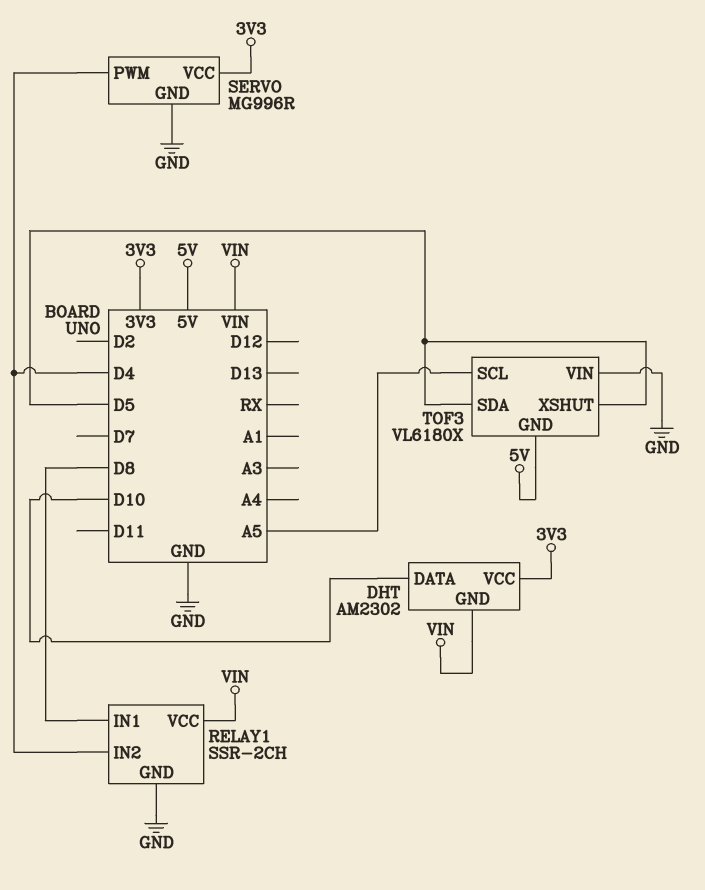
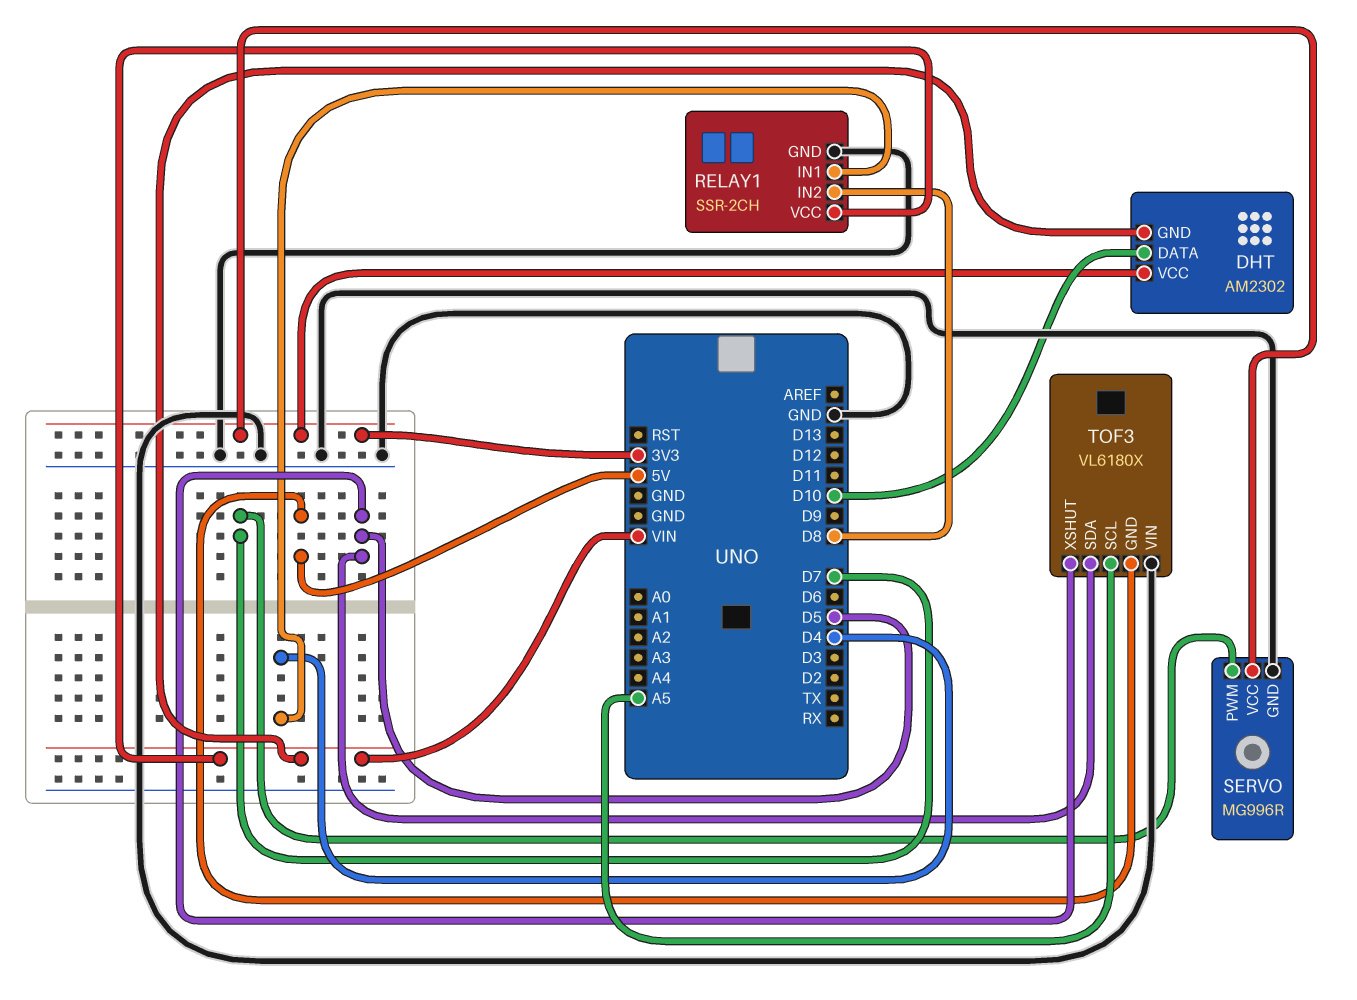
RELAY1 pin IN1: D8 -> D4
RELAY1 pin IN2: D4 -> D8
SERVO pin PWM: D4 -> D7

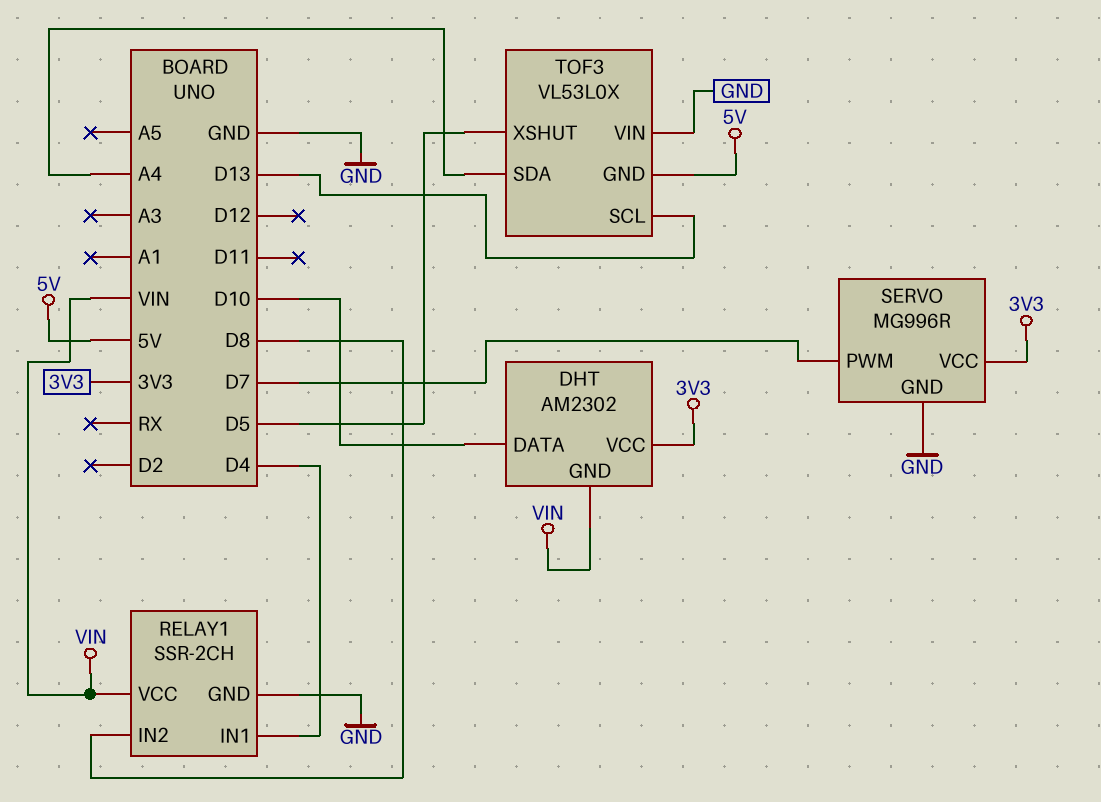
TOF3: VL6180X -> VL53L0X
TOF3 pin SCL: A5 -> D13
TOF3 pin SDA: D5 -> A4

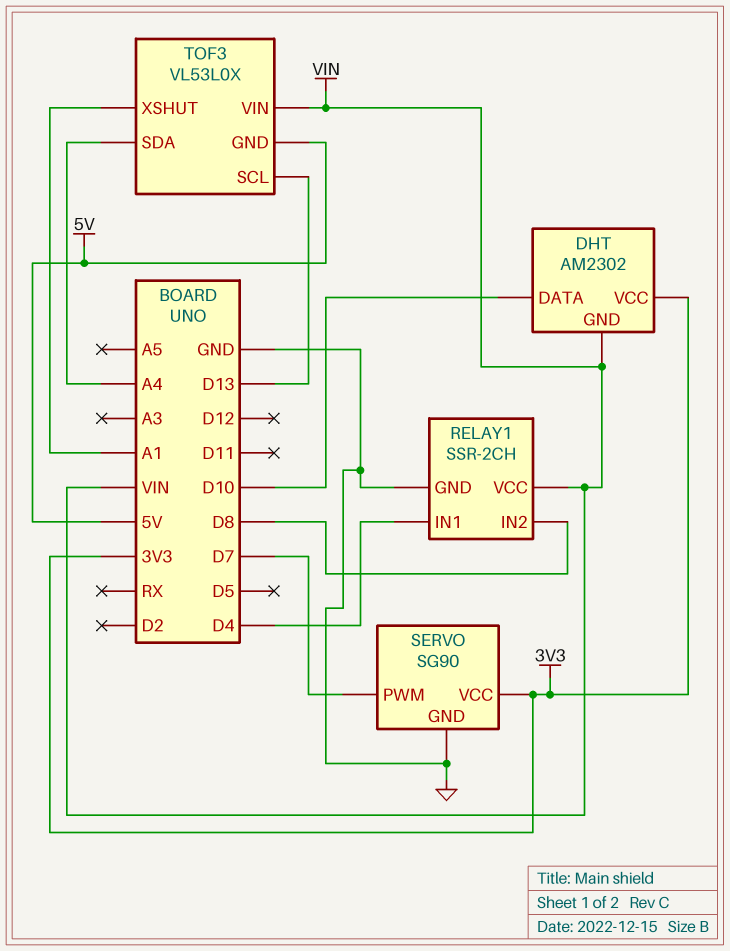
SERVO: MG996R -> SG90
TOF3 pin VIN: GND -> VIN
TOF3 pin XSHUT: D5 -> A1

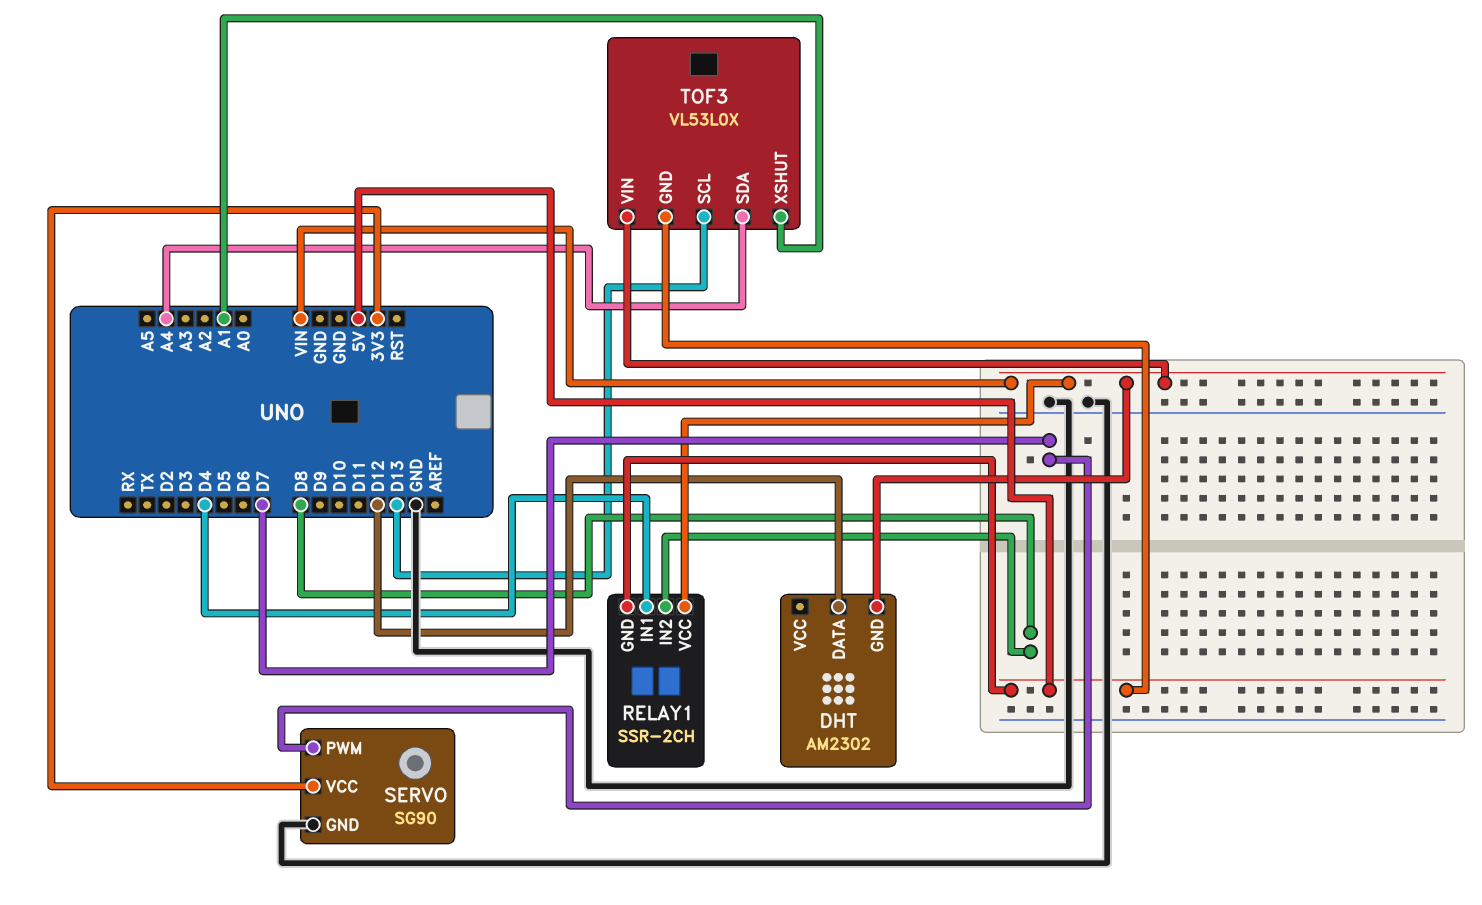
DHT pin DATA: D10 -> D12
DHT pin VCC: 3V3 -> none
RELAY1 pin GND: GND -> 5V

